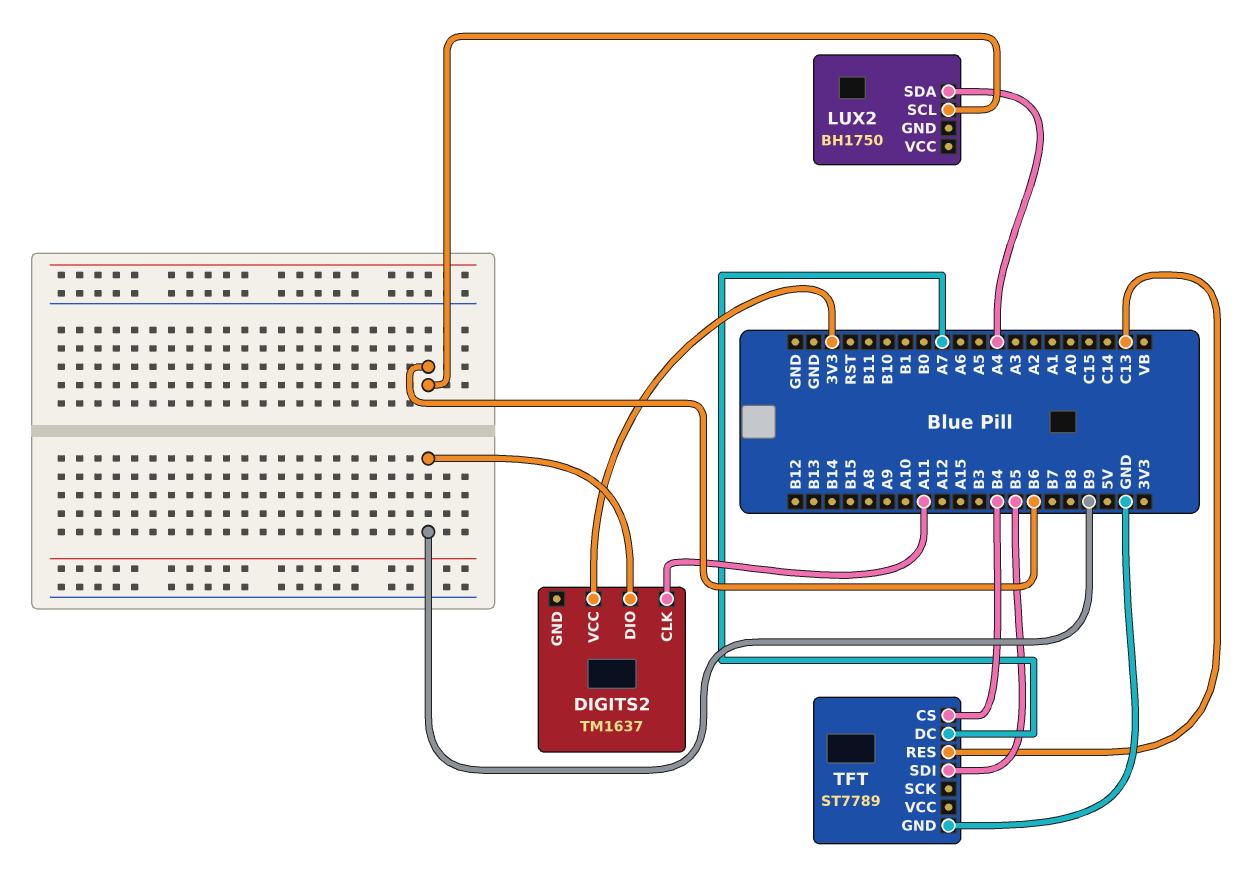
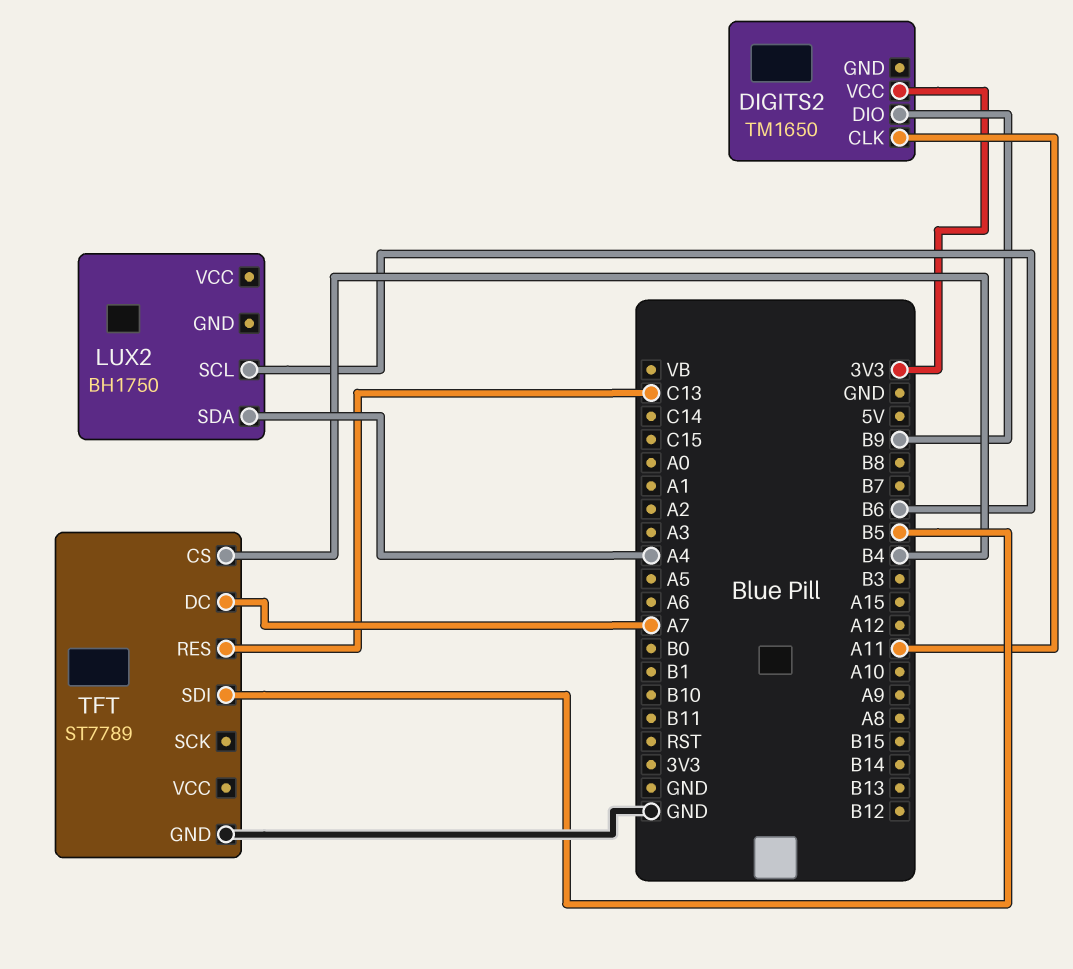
DIGITS2: TM1637 -> TM1650

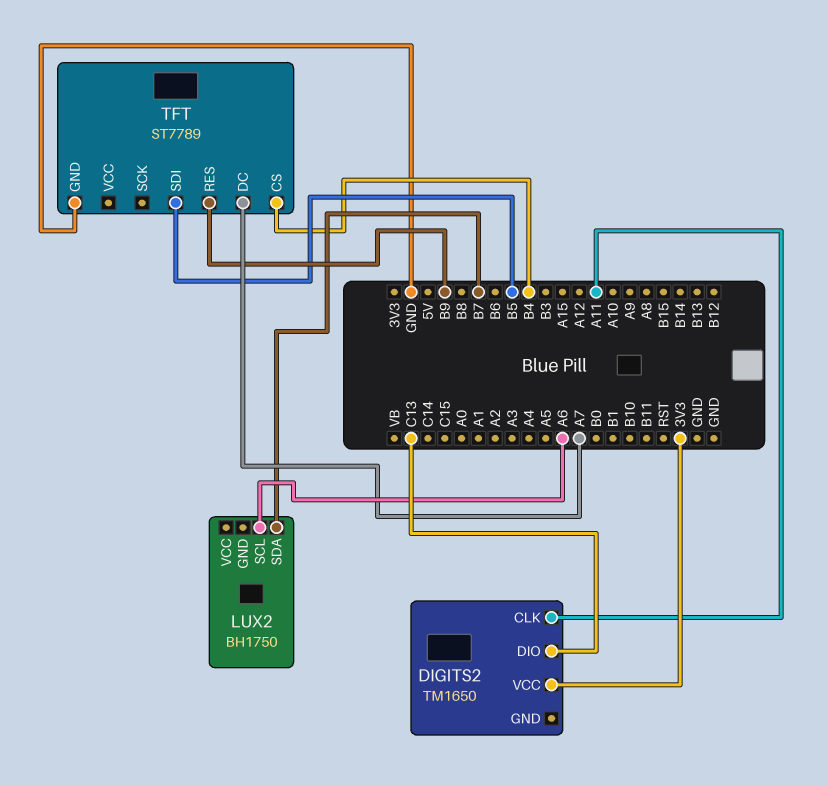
DIGITS2 pin DIO: B9 -> C13
LUX2 pin SCL: B6 -> A6
LUX2 pin SDA: A4 -> B7
TFT pin RES: C13 -> B9

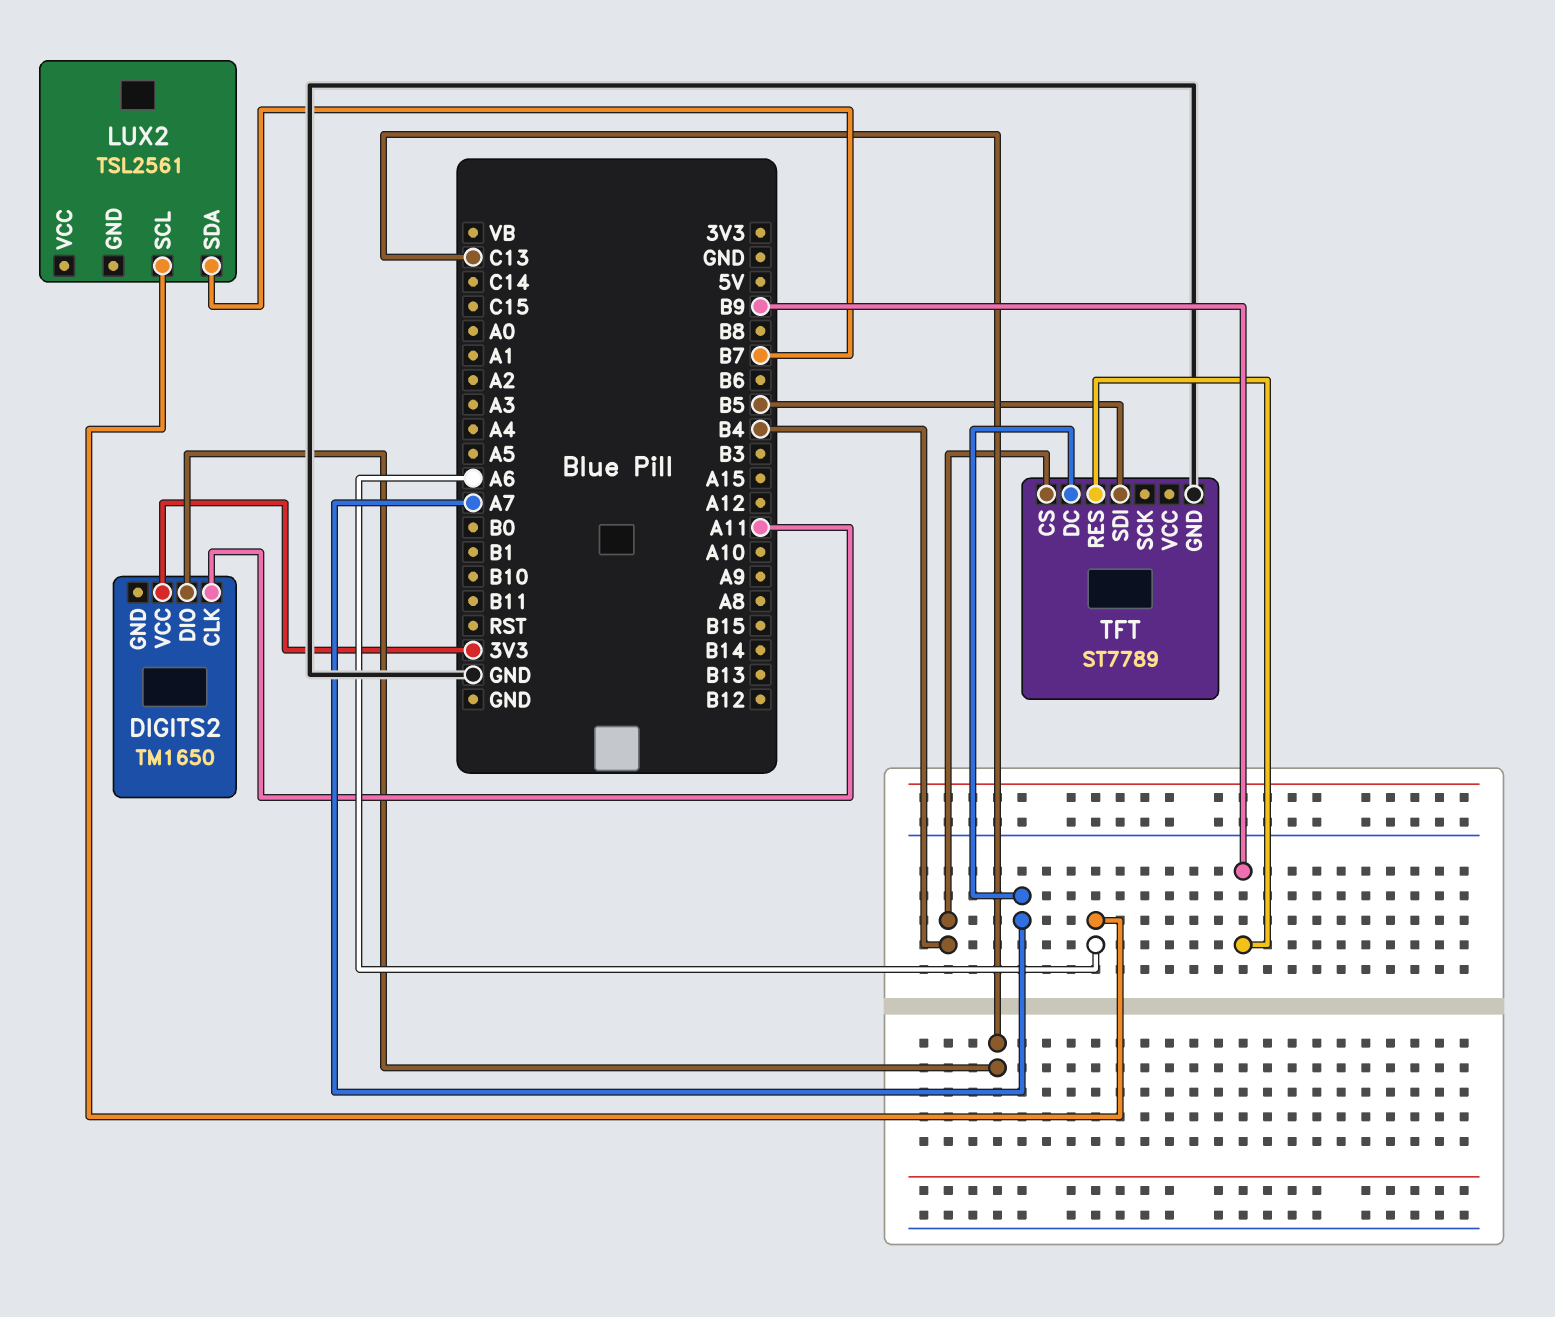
LUX2: BH1750 -> TSL2561

